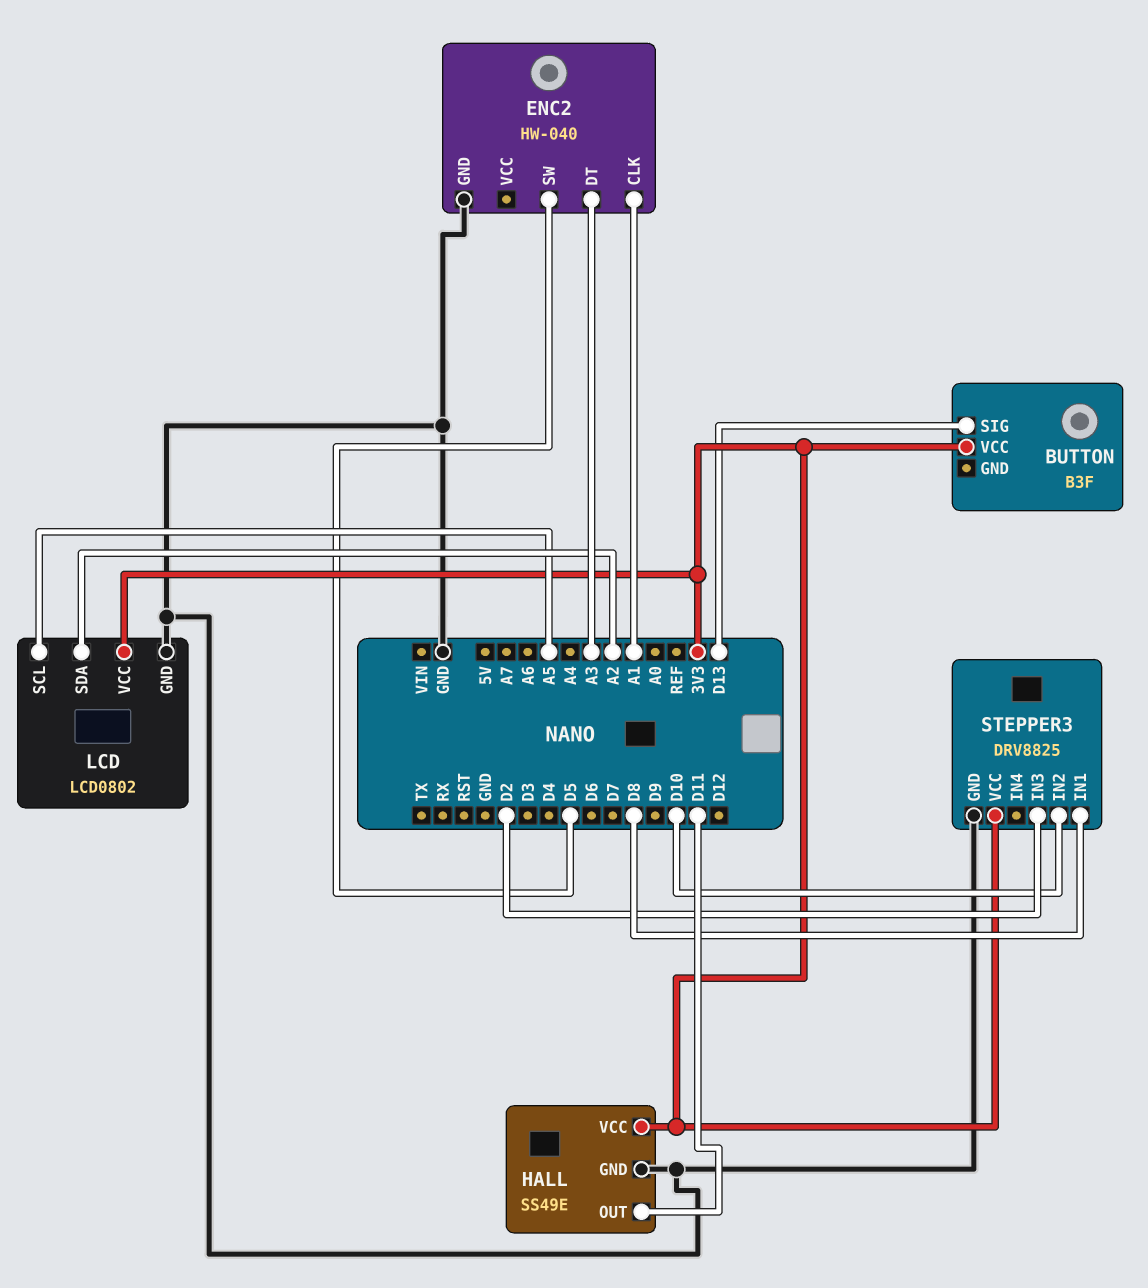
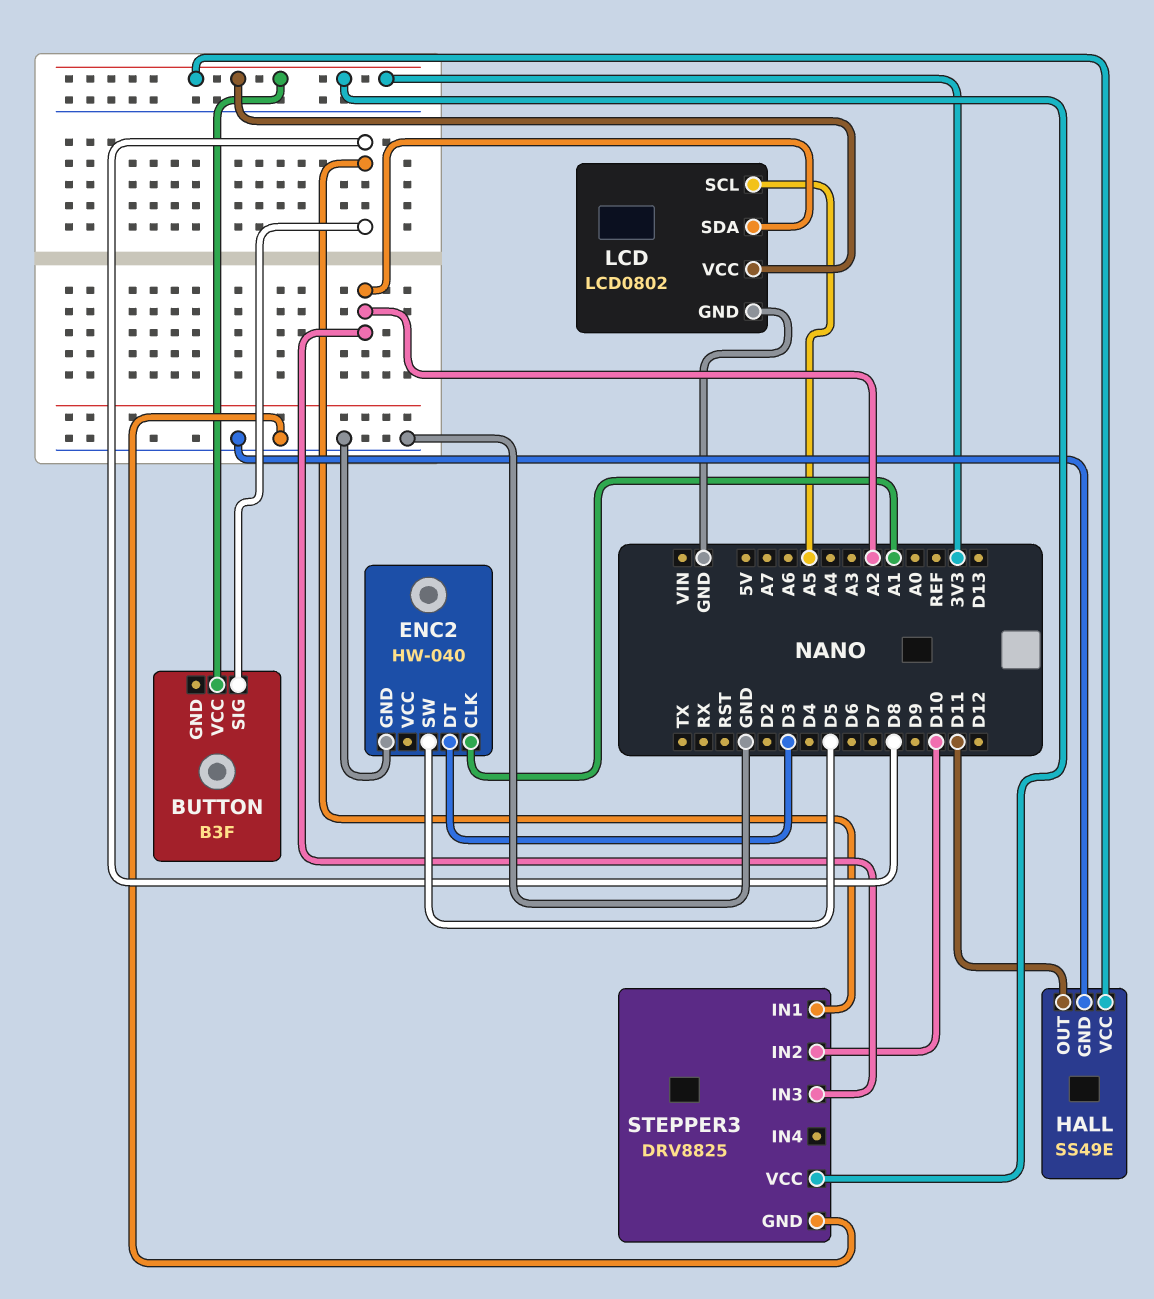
BUTTON pin SIG: D13 -> D8
ENC2 pin DT: A3 -> D3
STEPPER3 pin IN3: D2 -> A2

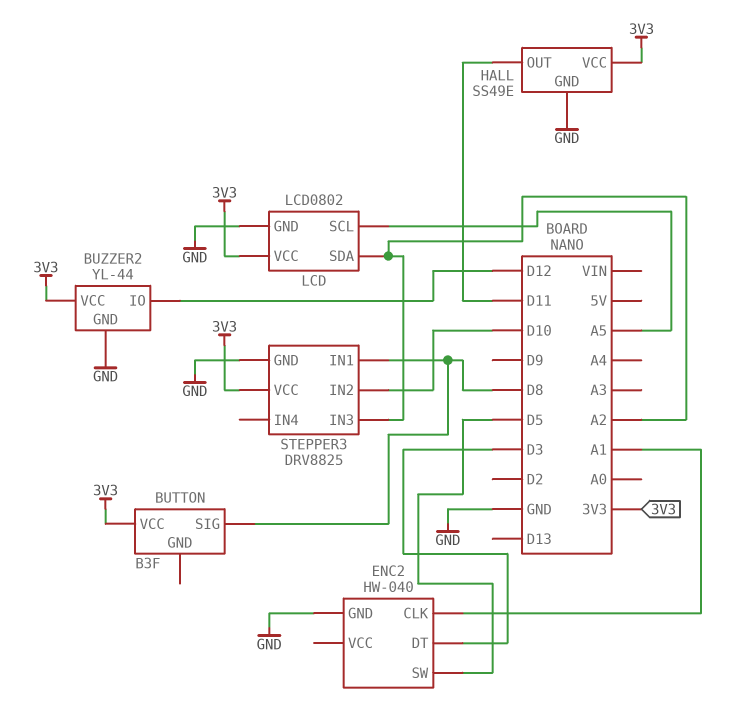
BUZZER2: none -> YL-44
BUZZER2 pin GND: none -> GND
BUZZER2 pin IO: none -> D12
BUZZER2 pin VCC: none -> 3V3

